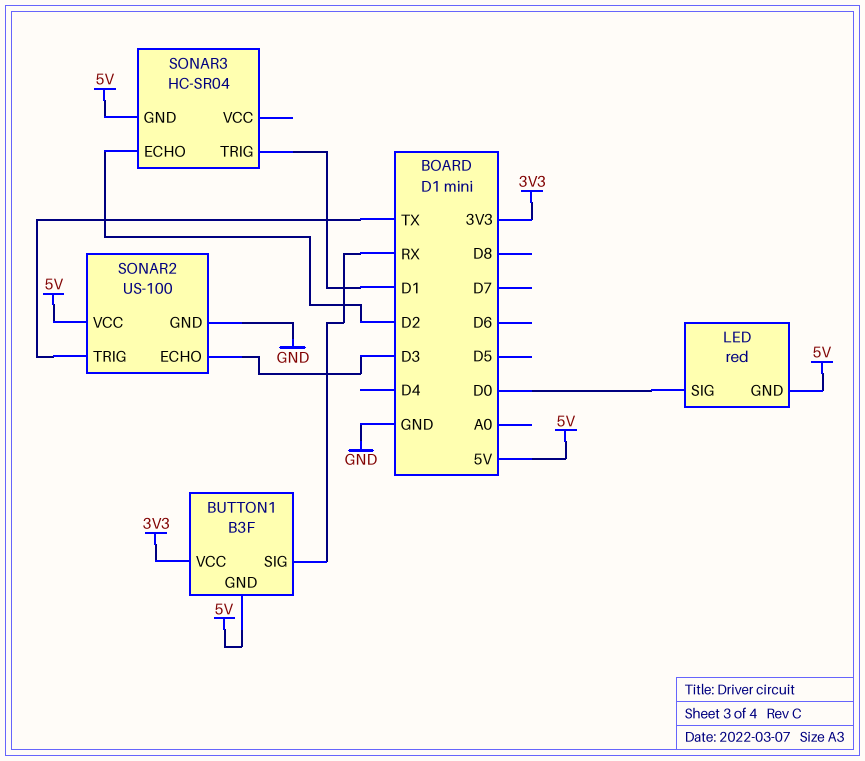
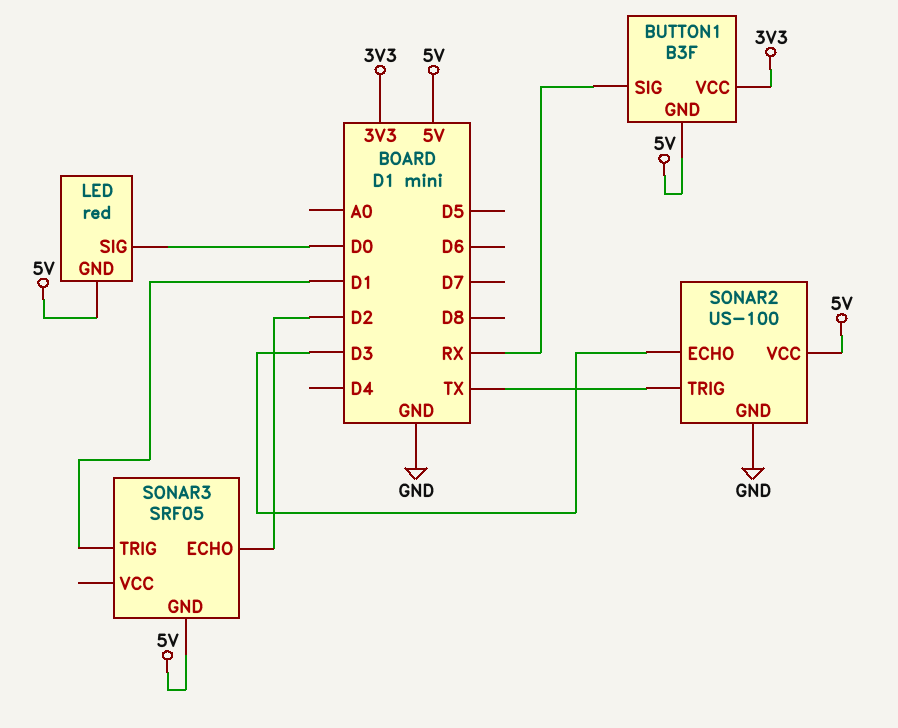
SONAR3: HC-SR04 -> SRF05

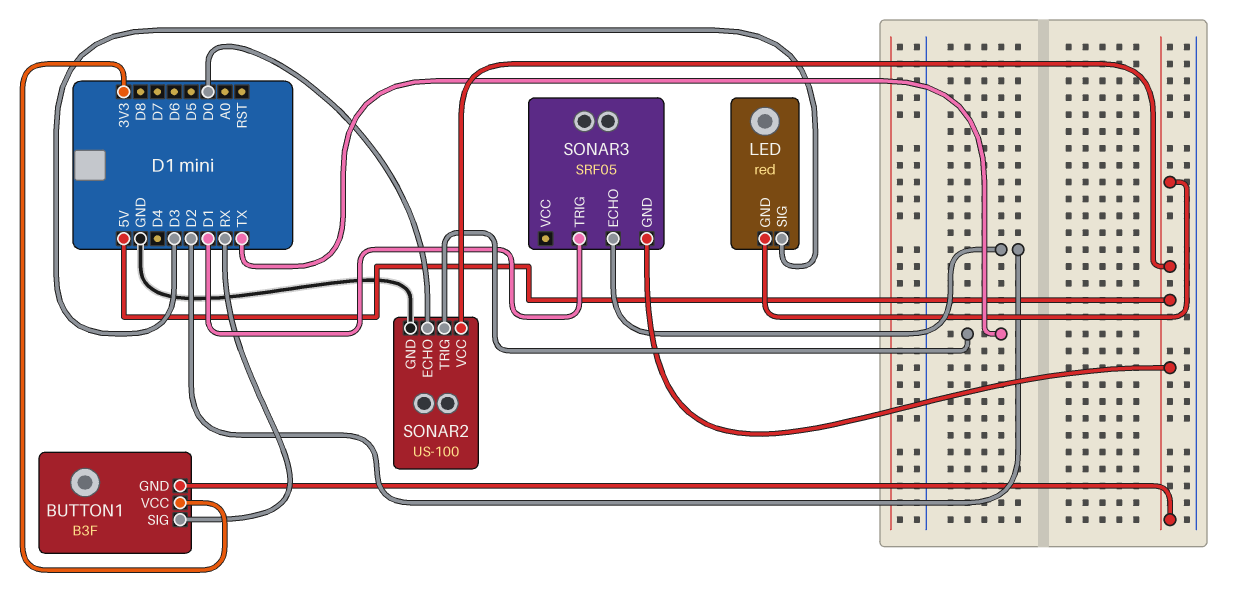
LED pin SIG: D0 -> D3
SONAR2 pin ECHO: D3 -> D0

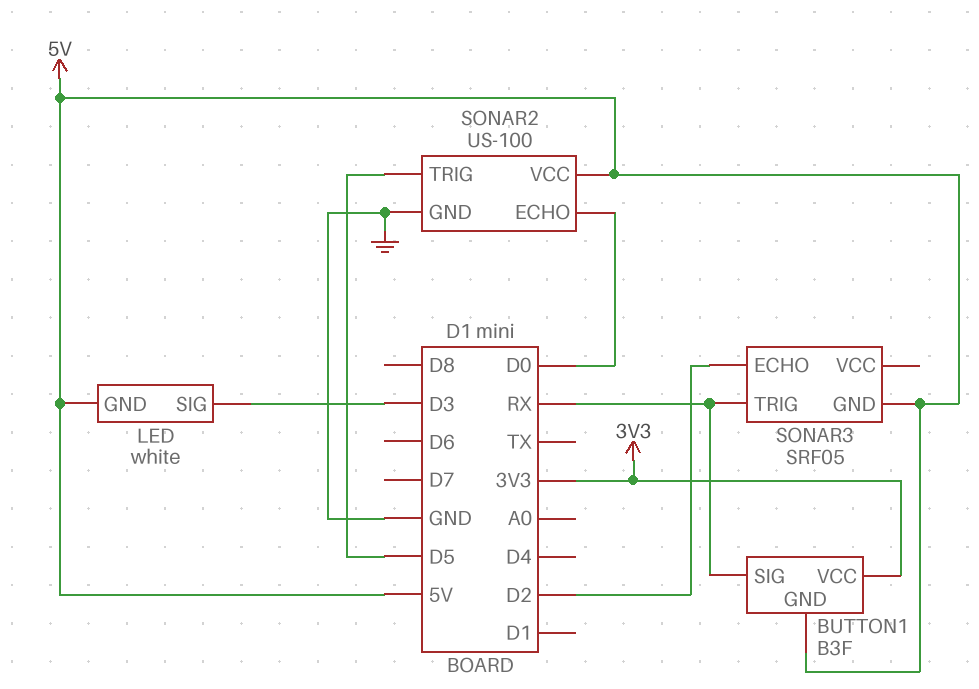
LED: red -> white
SONAR2 pin TRIG: TX -> D5
SONAR3 pin TRIG: D1 -> RX

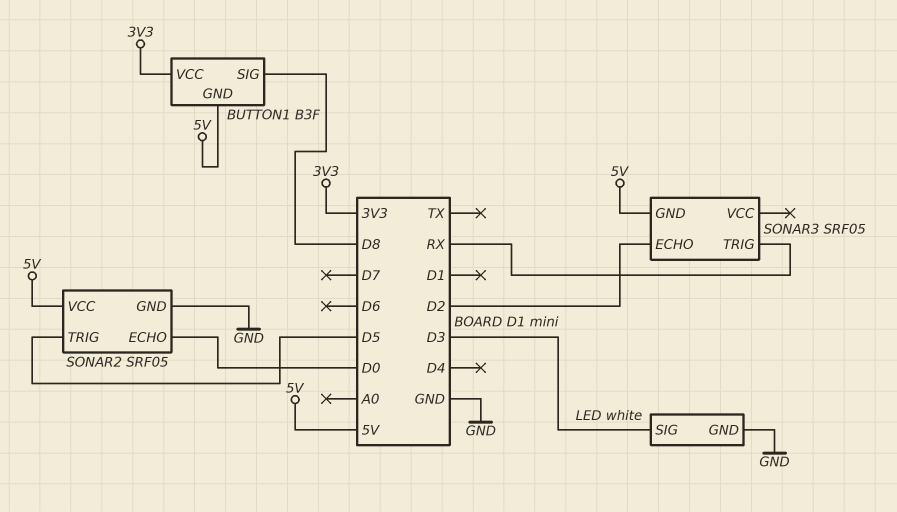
BUTTON1 pin SIG: RX -> D8
LED pin GND: 5V -> GND
SONAR2: US-100 -> SRF05

